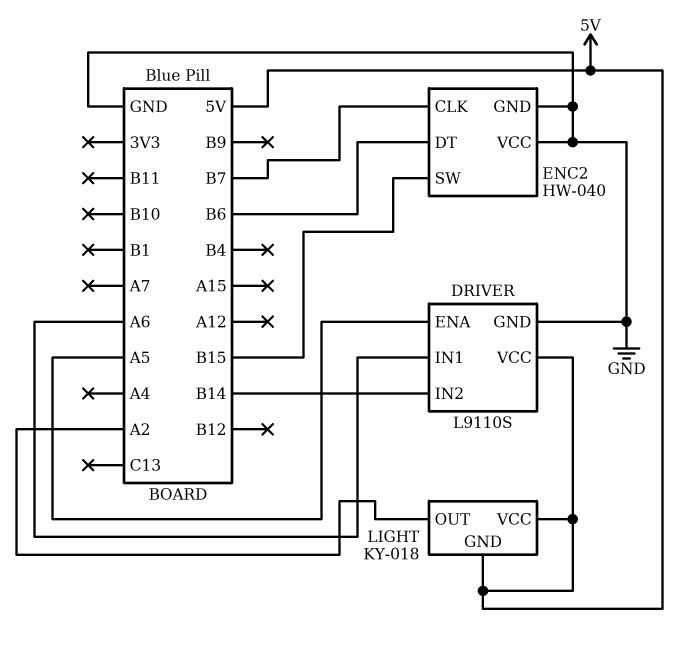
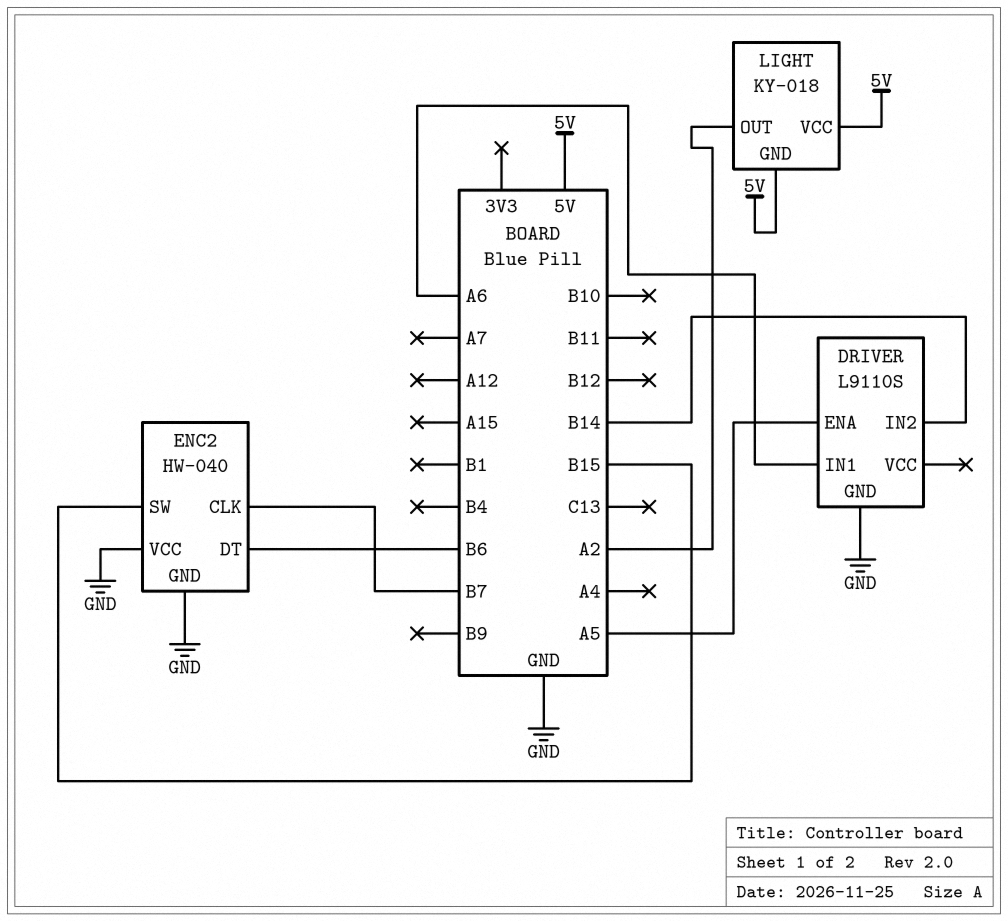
DRIVER pin VCC: 5V -> none

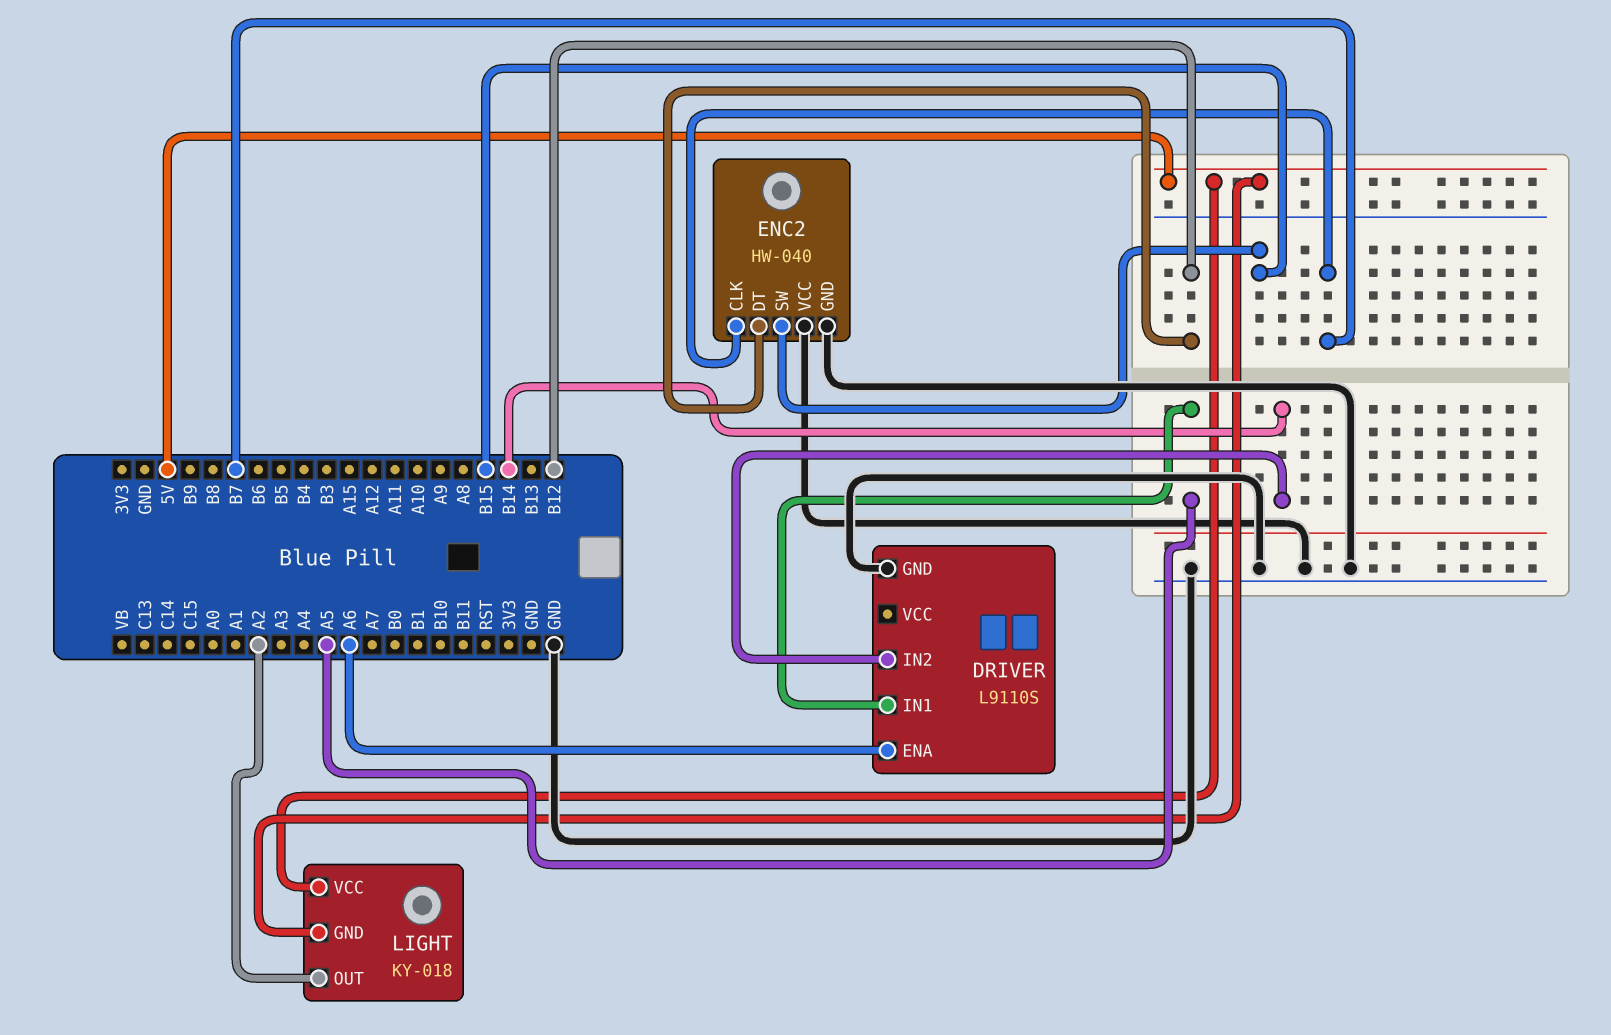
DRIVER pin ENA: A5 -> A6
DRIVER pin IN1: A6 -> A5
ENC2 pin DT: B6 -> B12

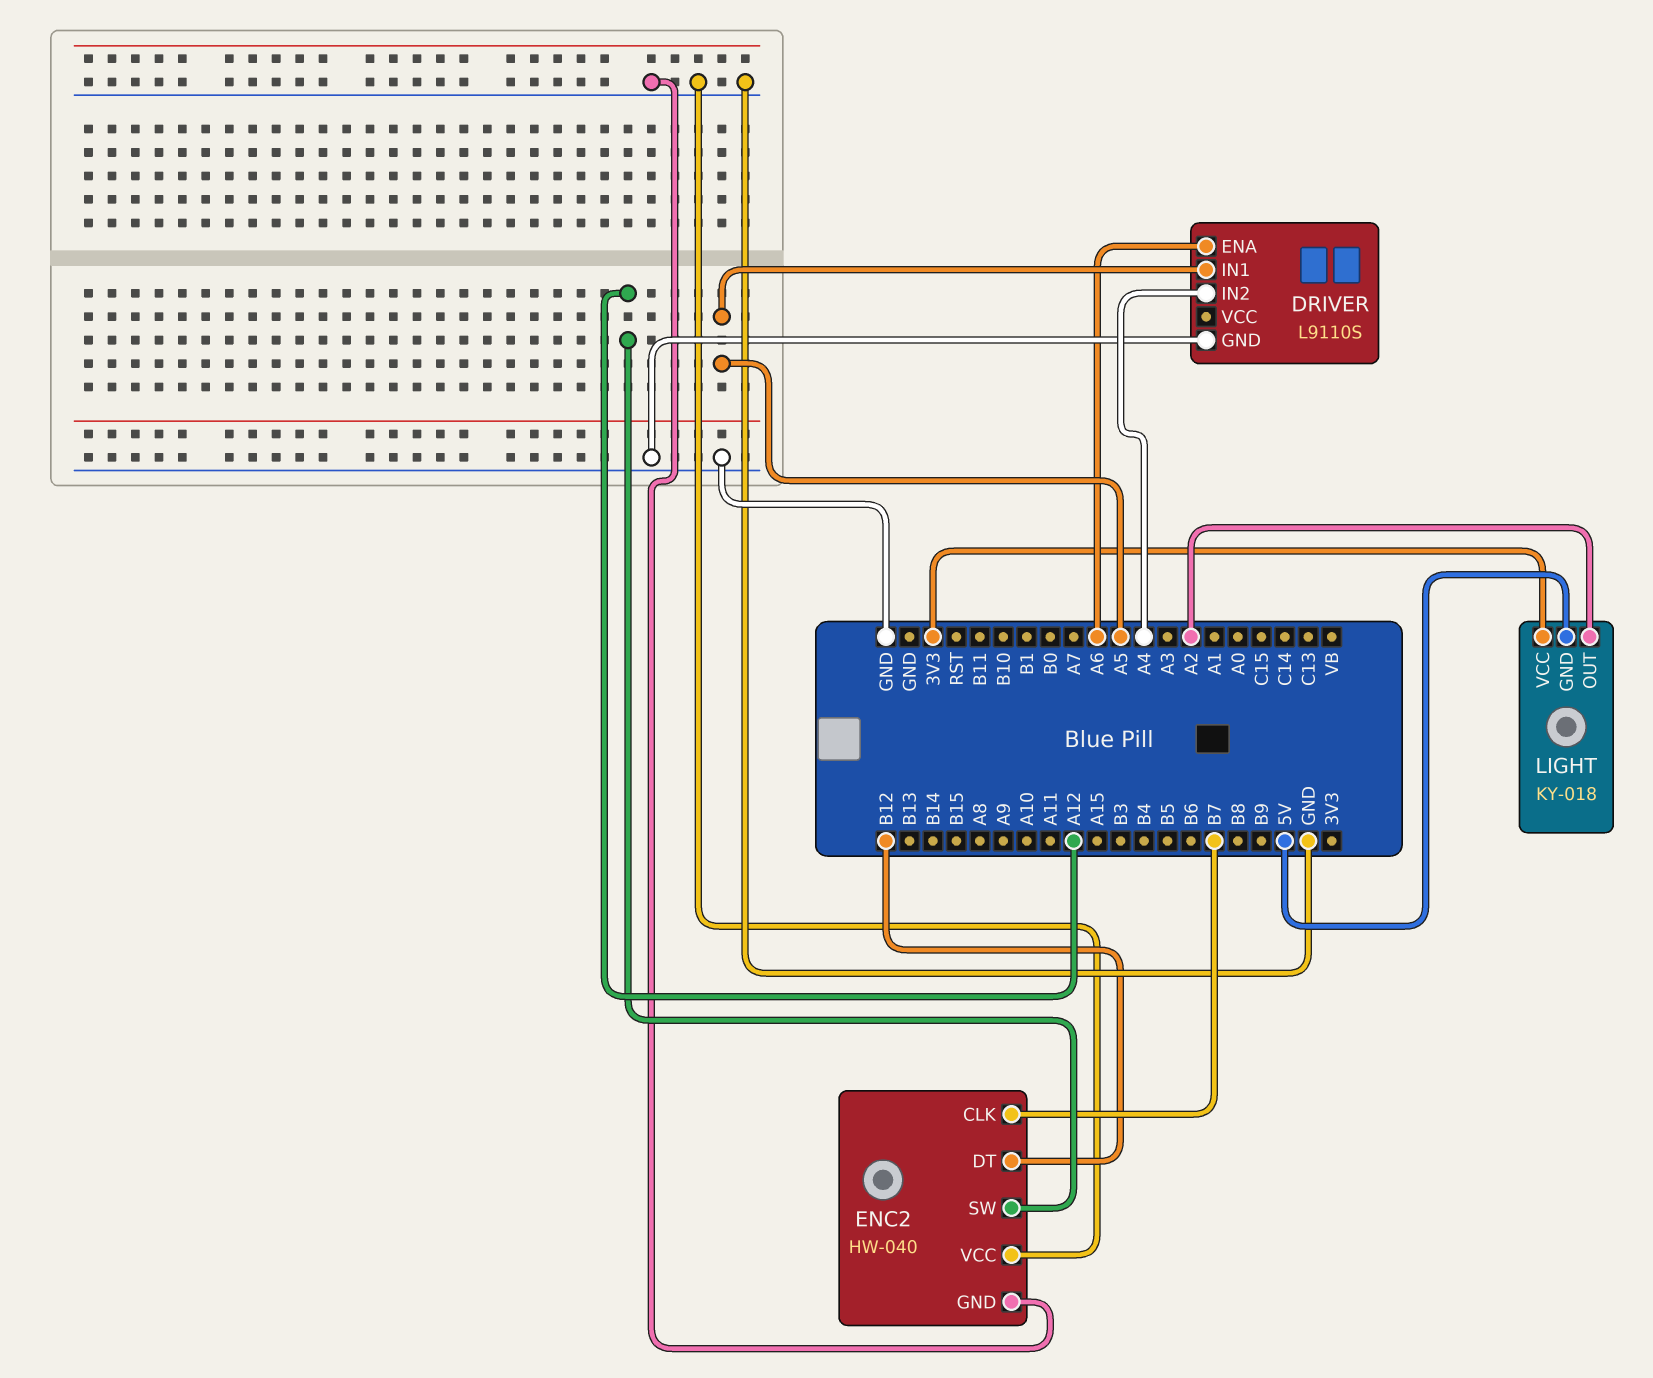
DRIVER pin IN2: B14 -> A4
ENC2 pin SW: B15 -> A12
LIGHT pin VCC: 5V -> 3V3

